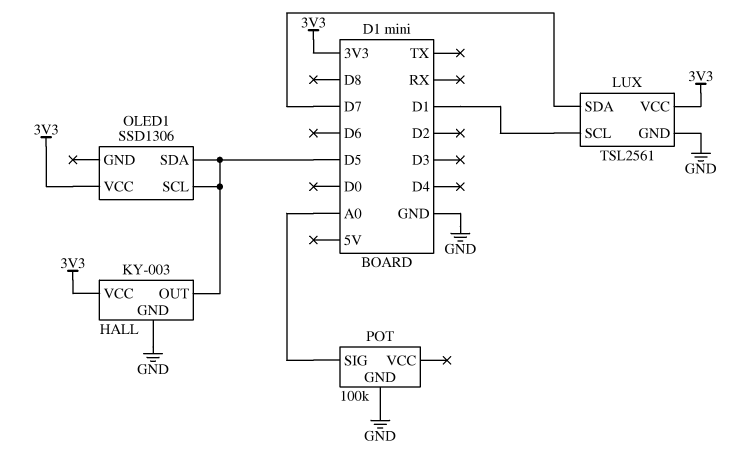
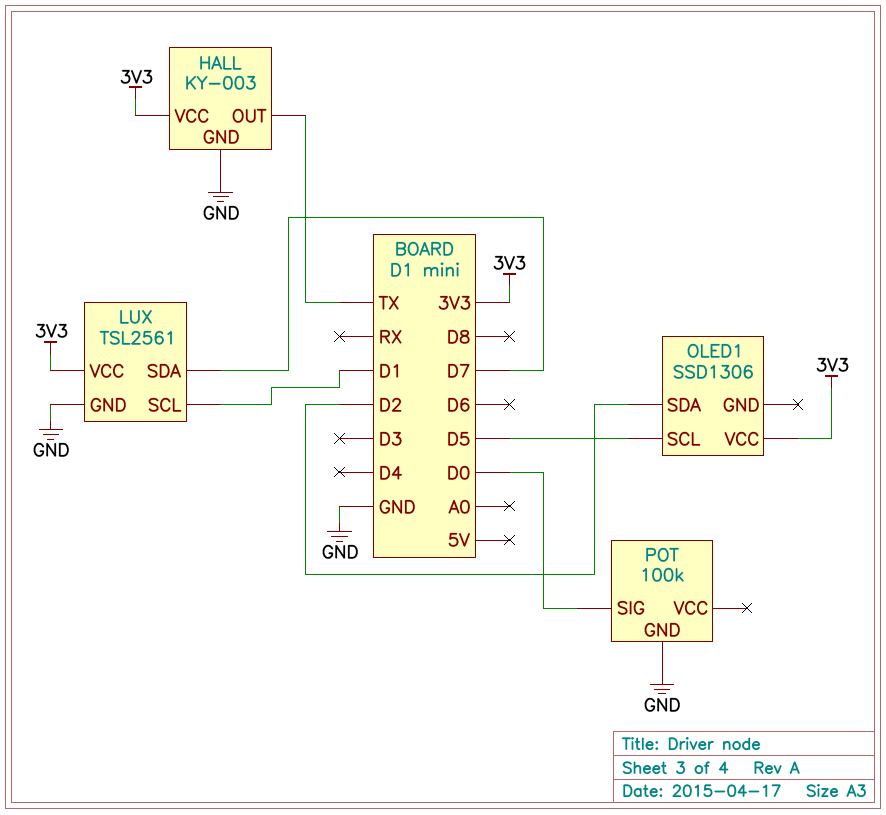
HALL pin OUT: D5 -> TX
OLED1 pin SDA: D5 -> D2
POT pin SIG: A0 -> D0

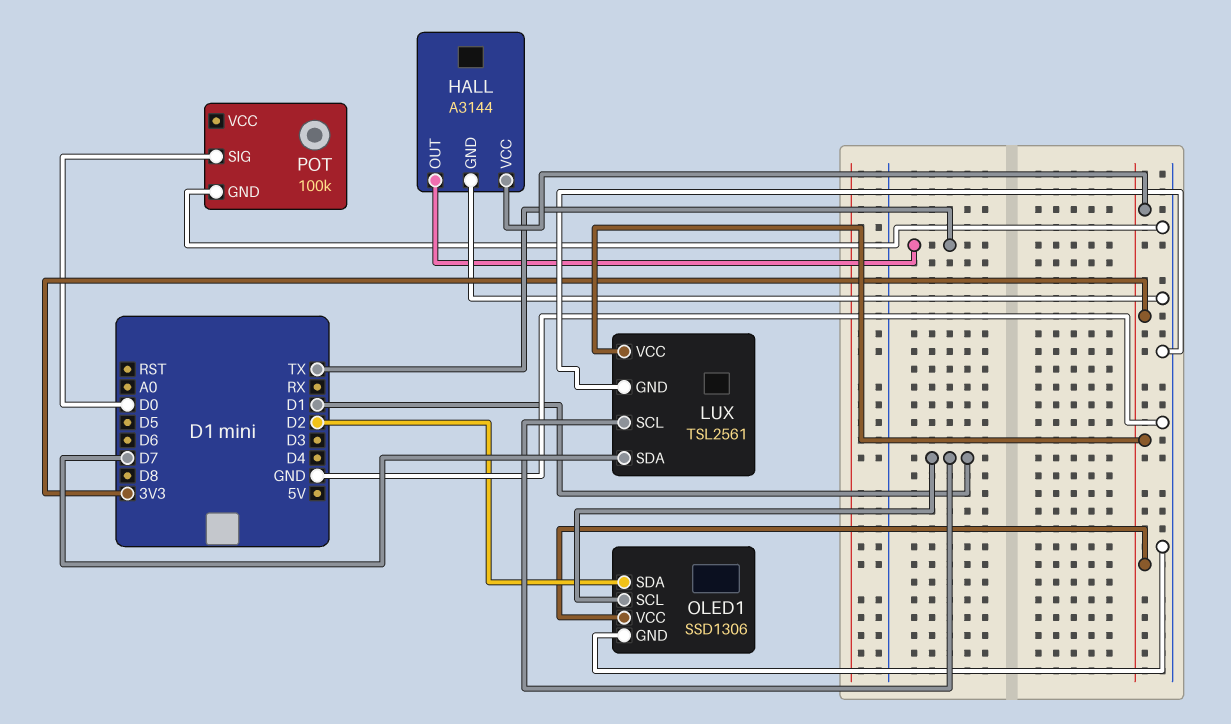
HALL: KY-003 -> A3144
OLED1 pin GND: none -> GND
OLED1 pin SCL: D5 -> D1

